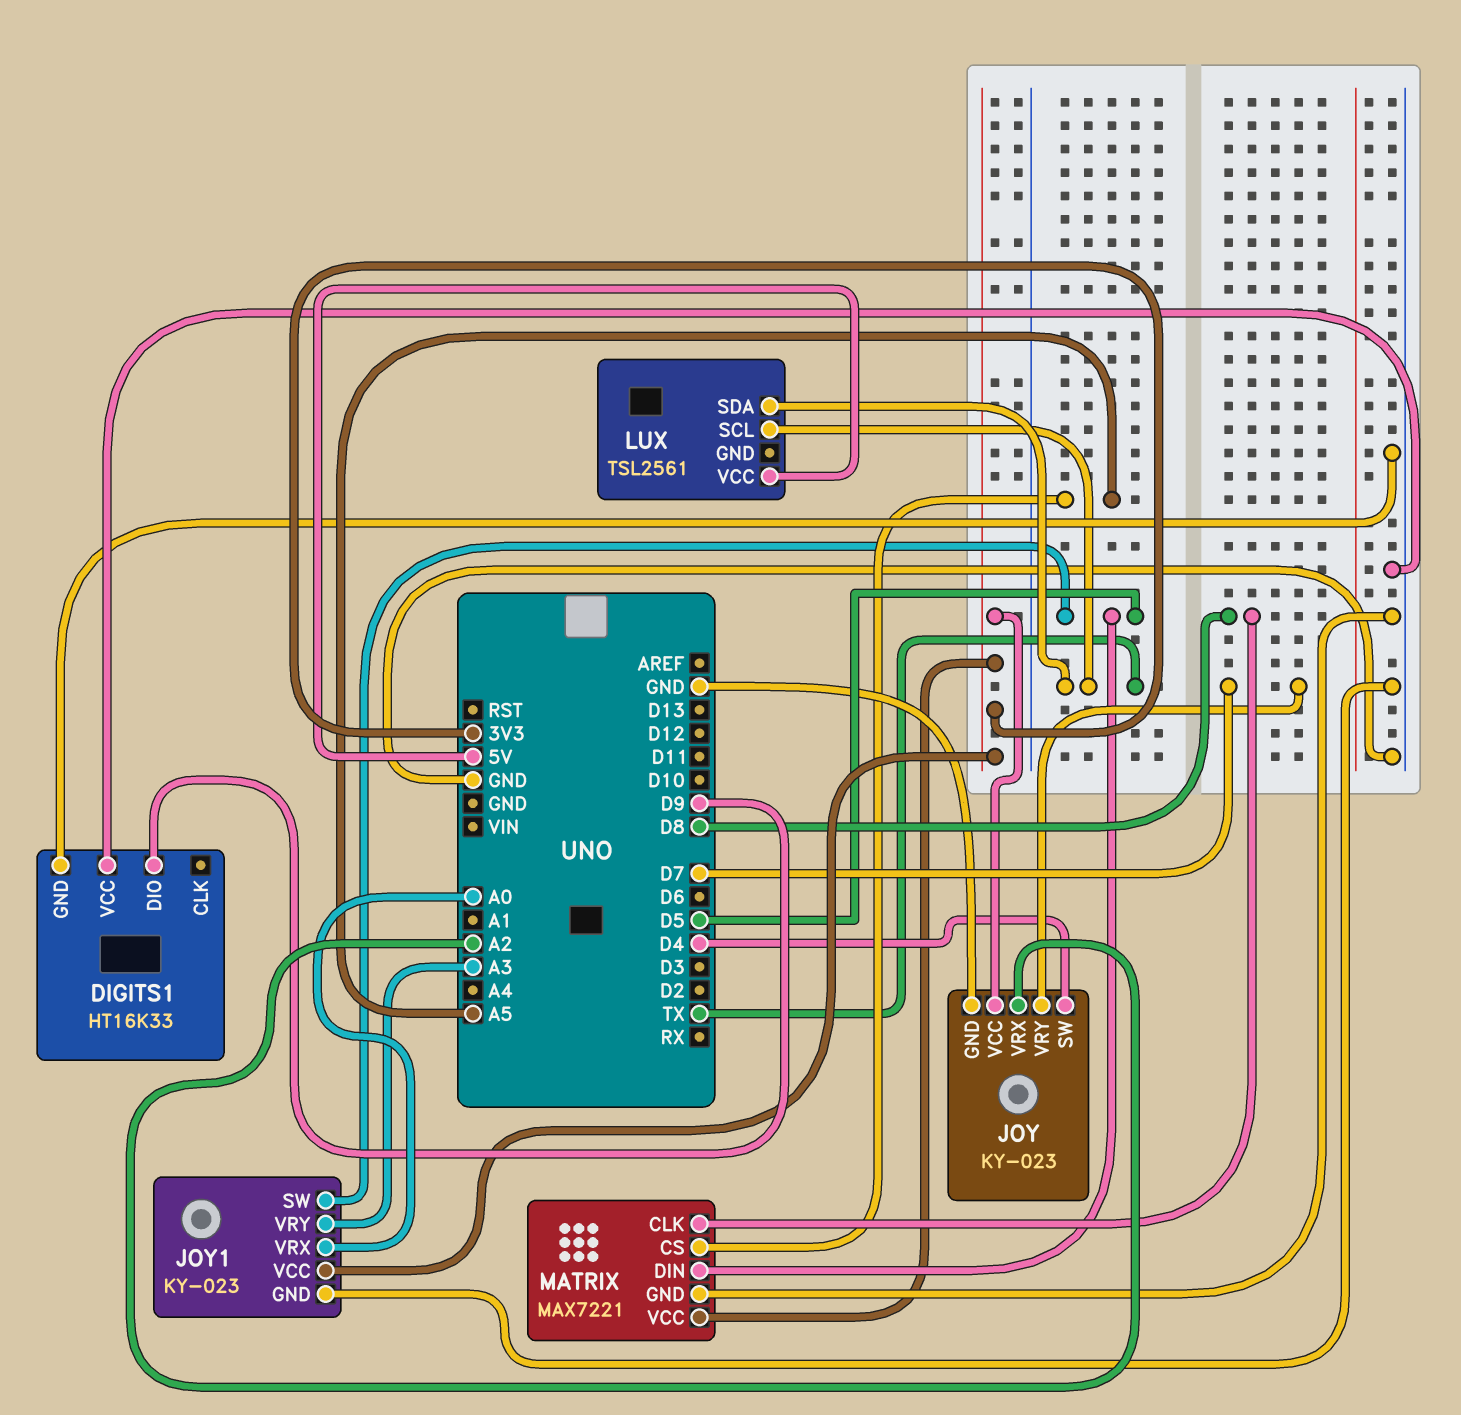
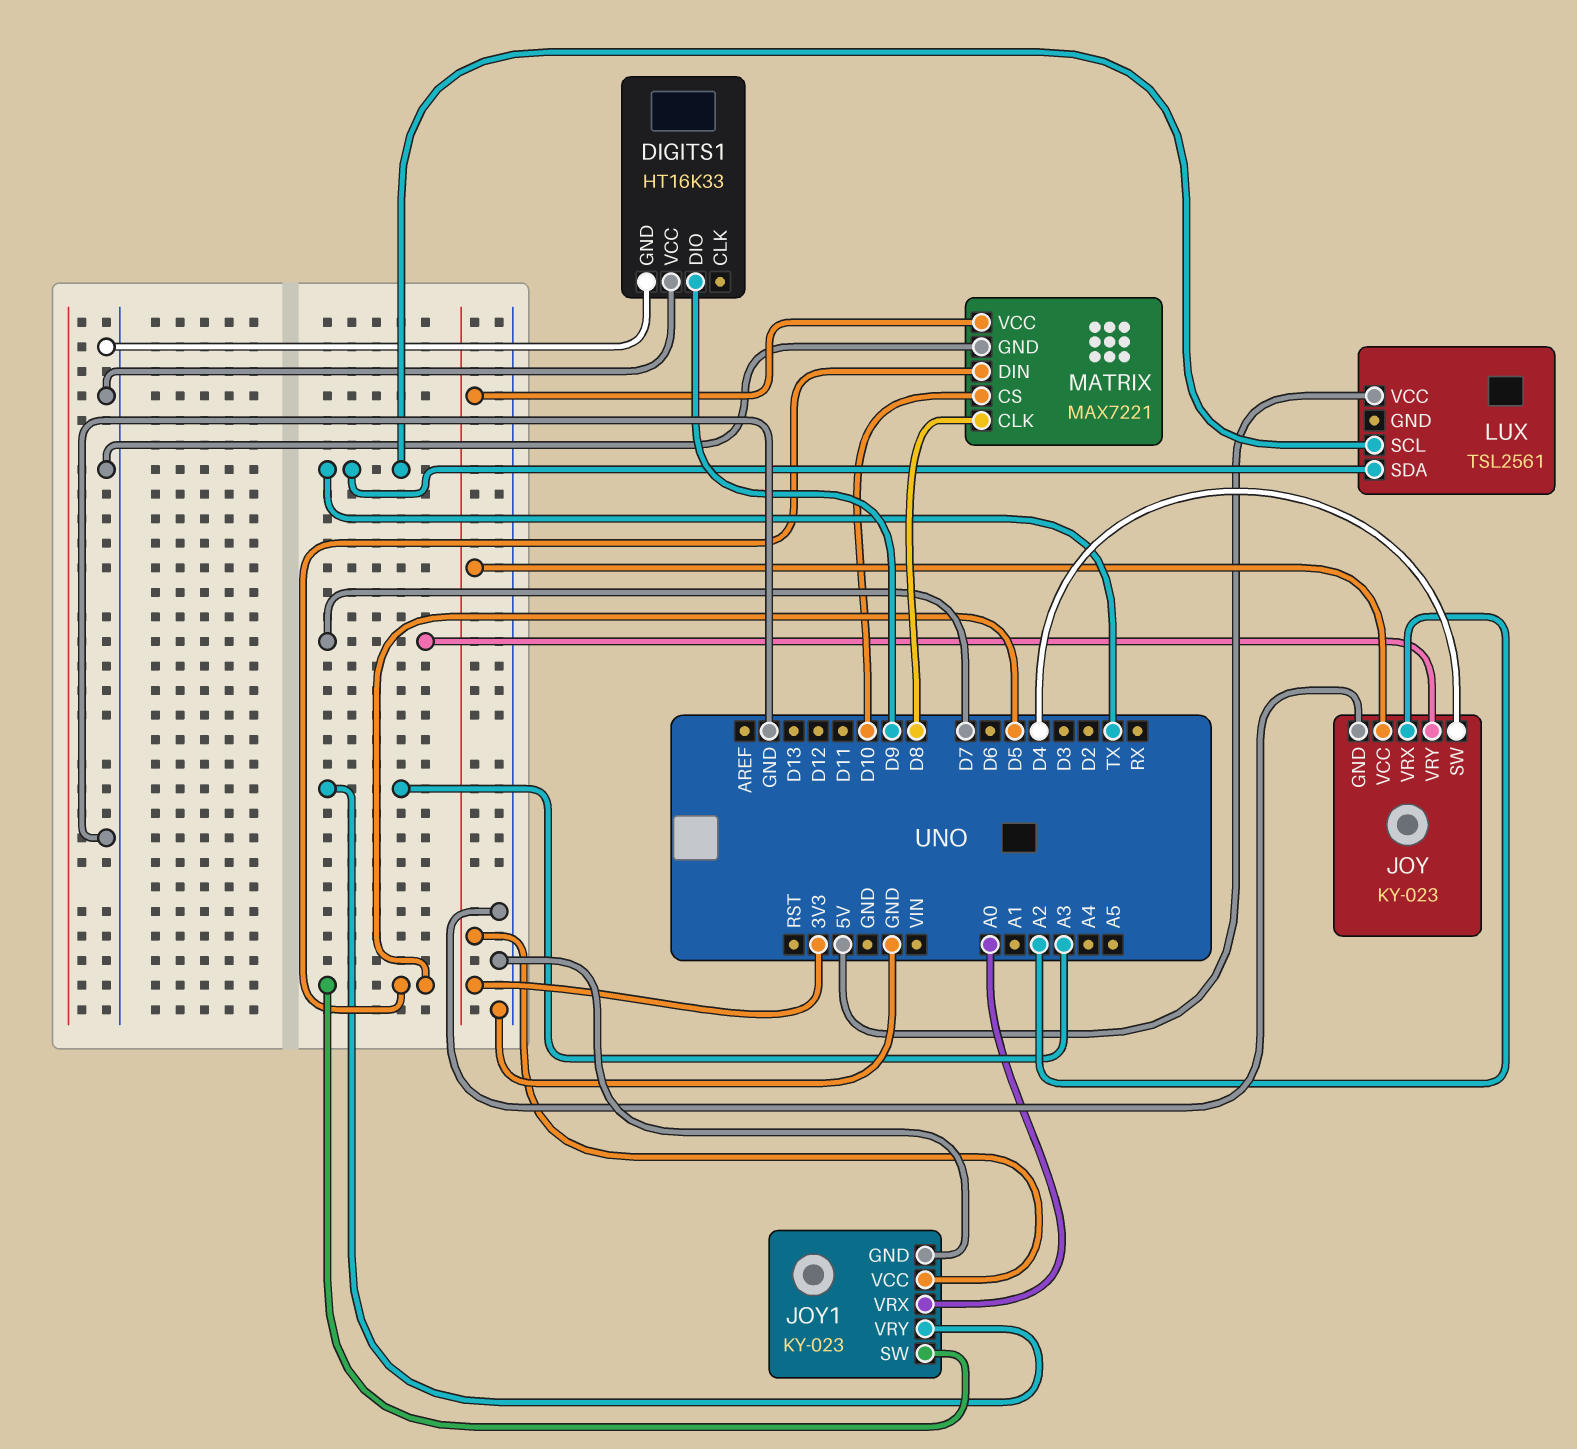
MATRIX pin CS: A5 -> D10

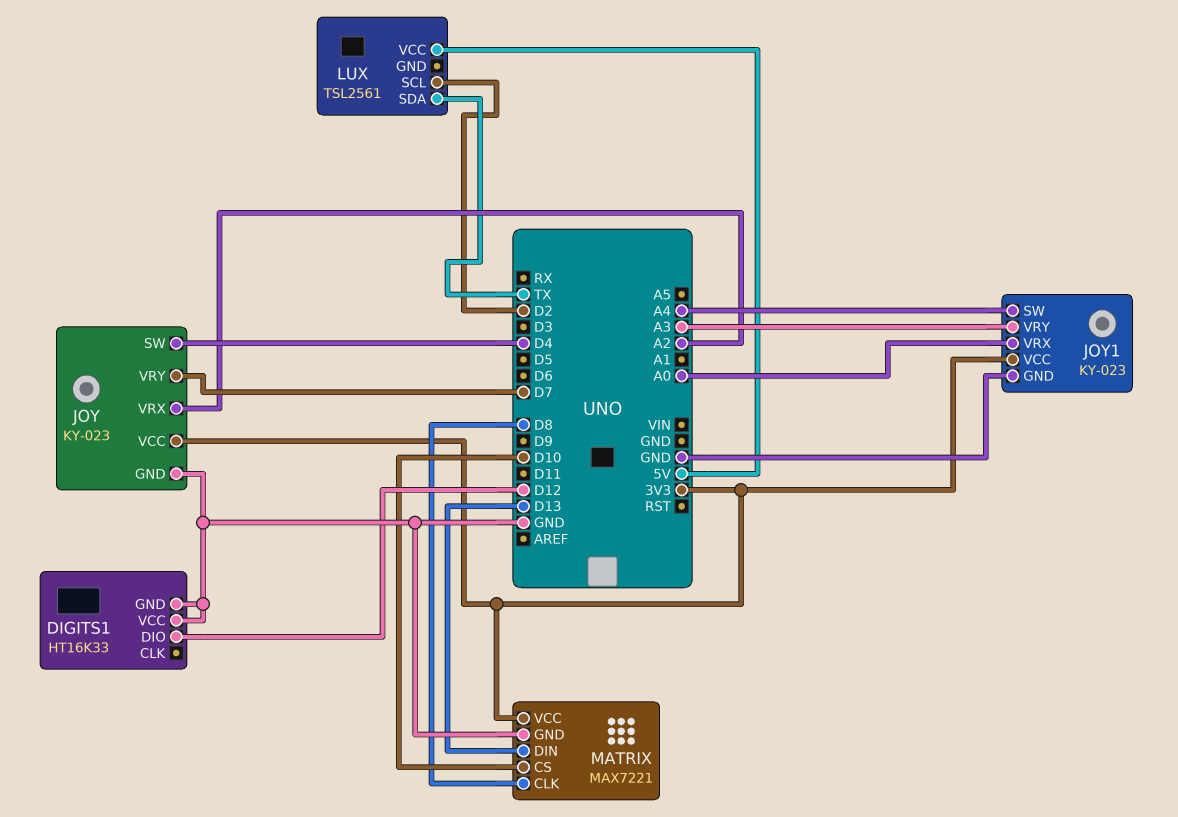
DIGITS1 pin DIO: D9 -> D12
JOY1 pin SW: D5 -> A4
LUX pin SCL: TX -> D2
MATRIX pin DIN: D5 -> D13

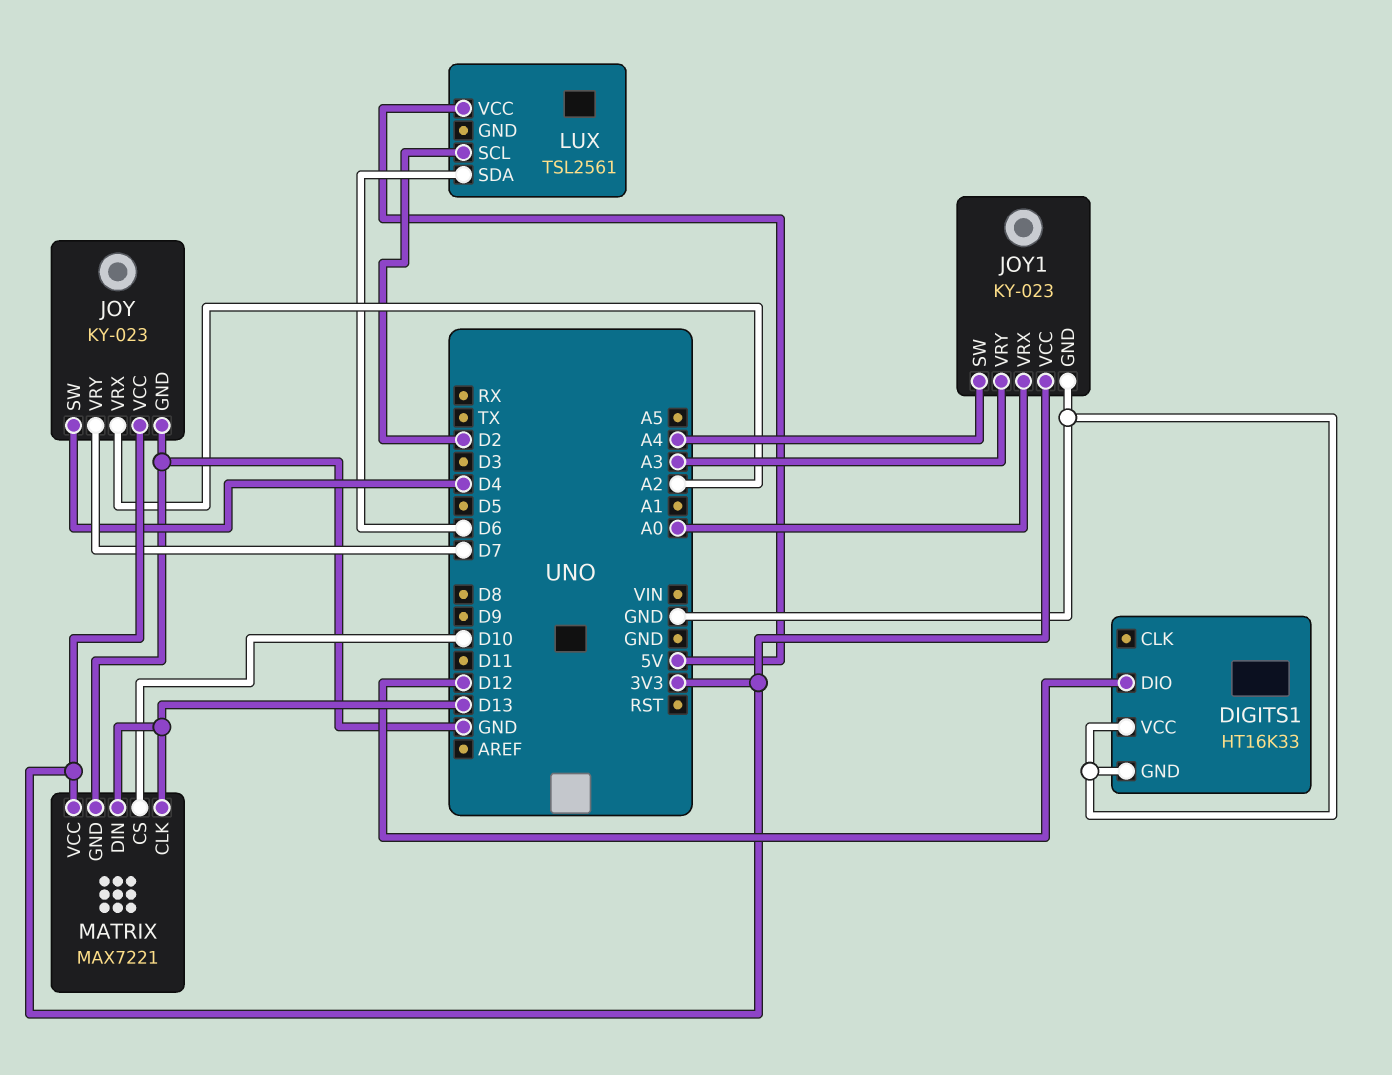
LUX pin SDA: TX -> D6
MATRIX pin CLK: D8 -> D13

